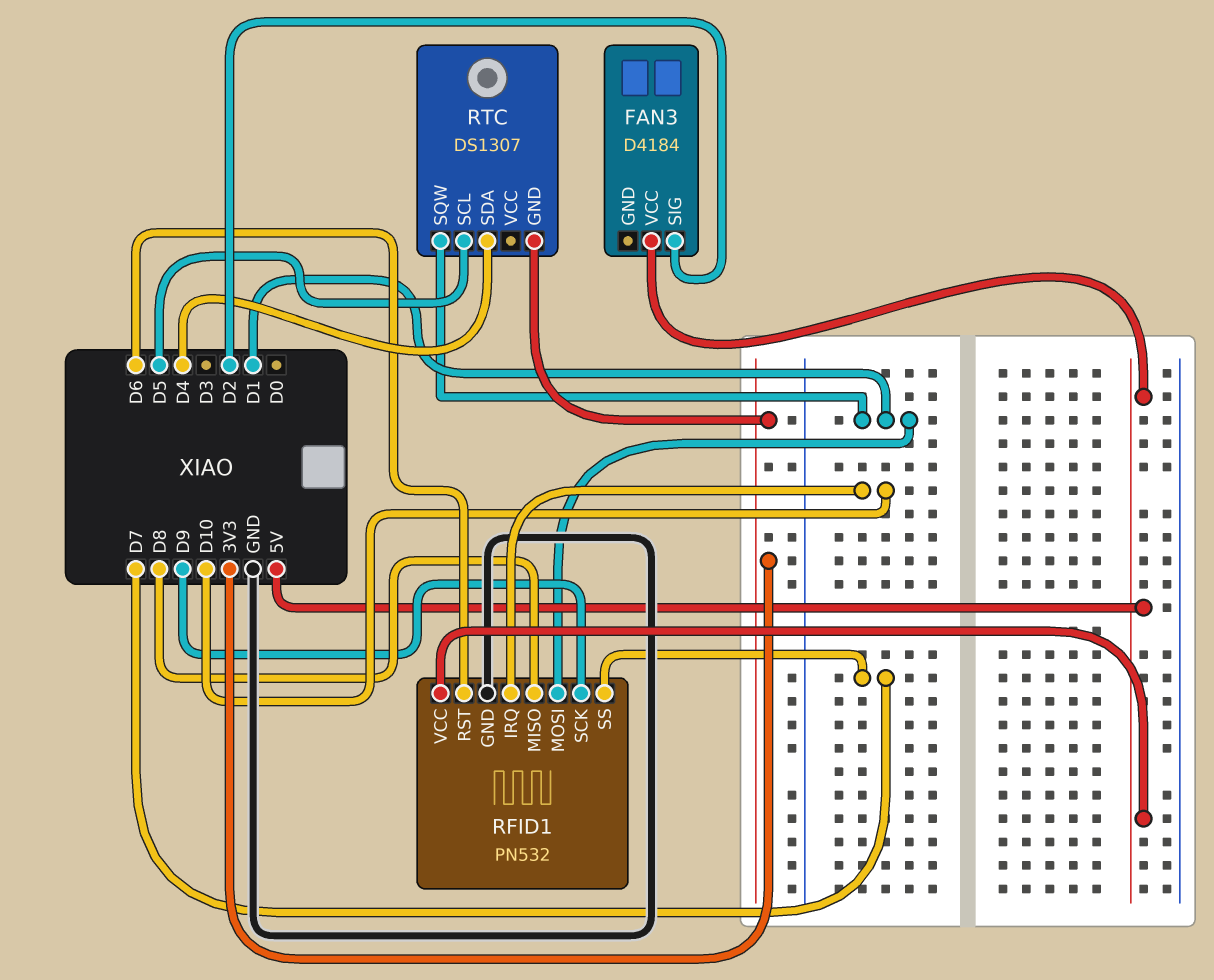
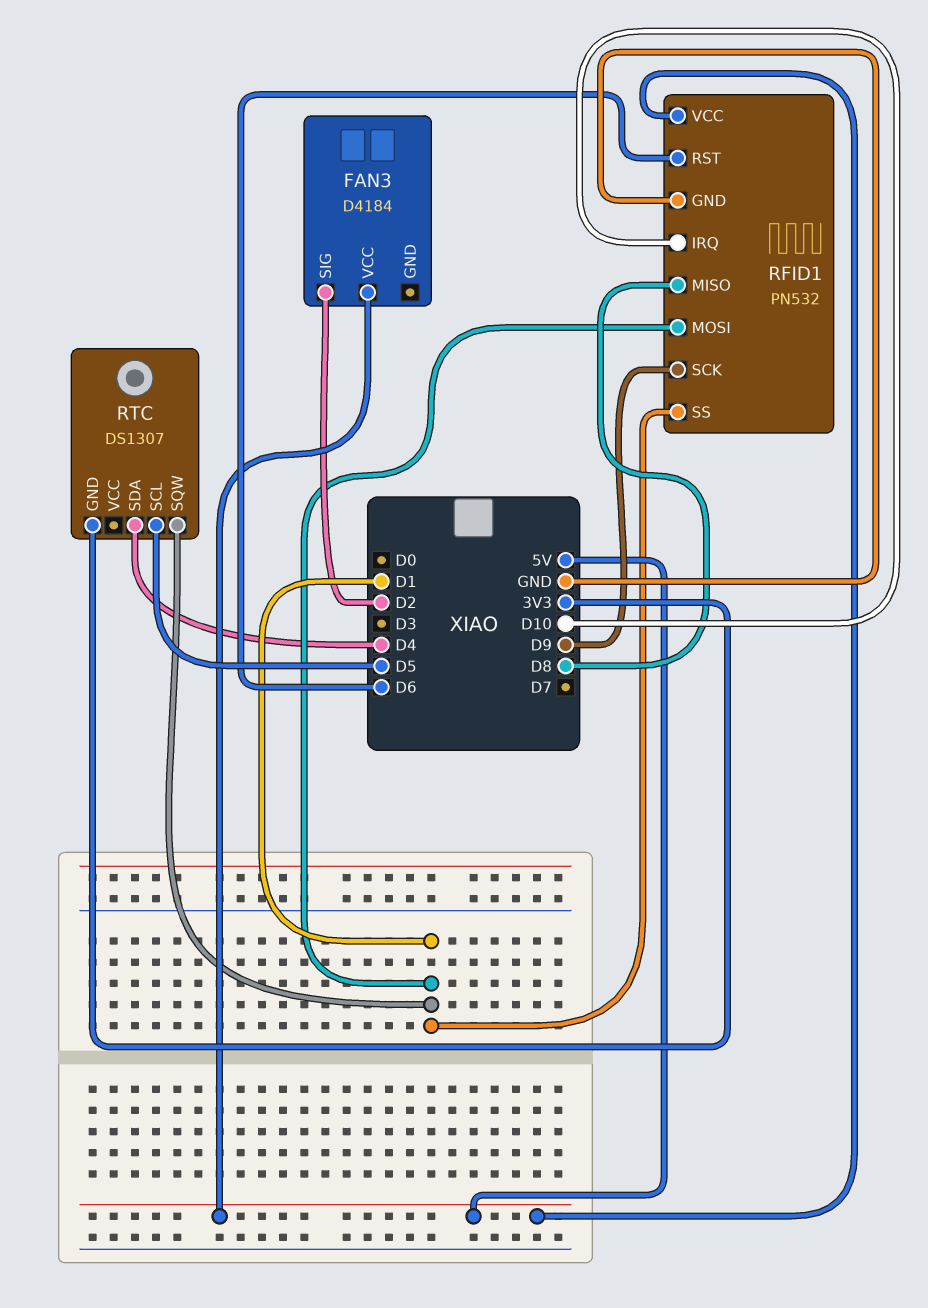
RFID1 pin SS: D7 -> D1

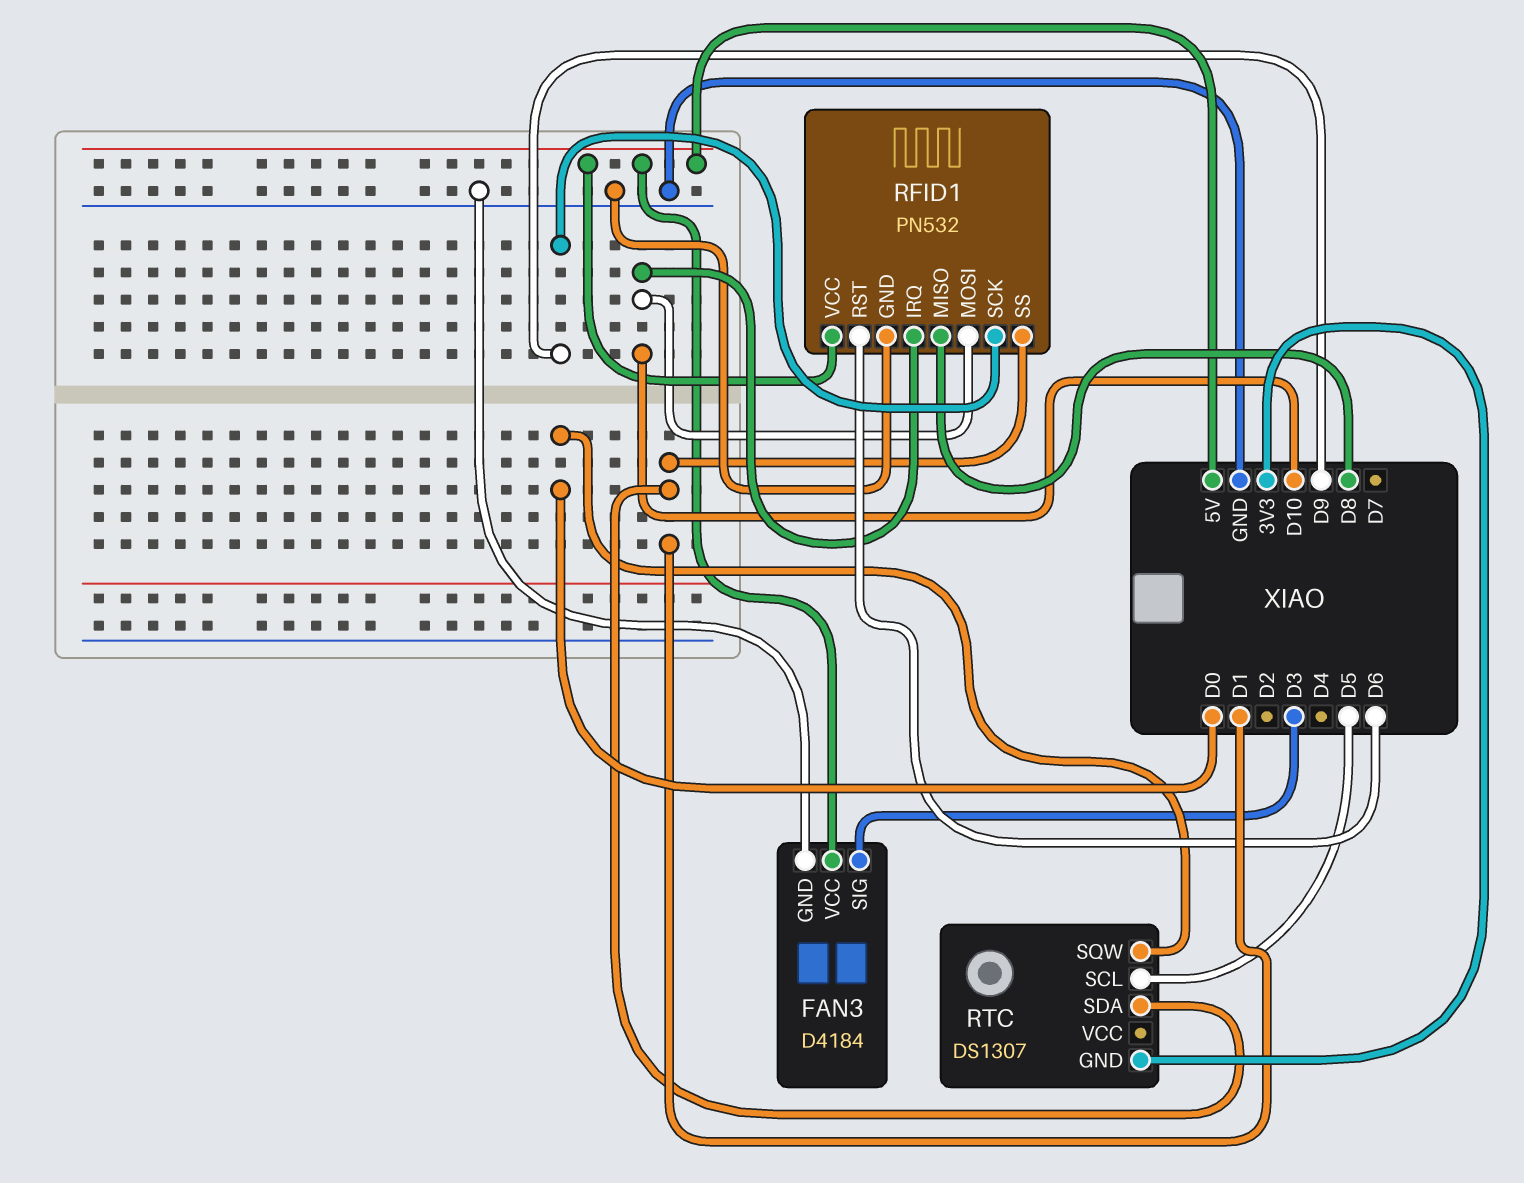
FAN3 pin GND: none -> GND
FAN3 pin SIG: D2 -> D3
RFID1 pin MOSI: D1 -> D10
RTC pin SDA: D4 -> D1
RTC pin SQW: D1 -> D0

